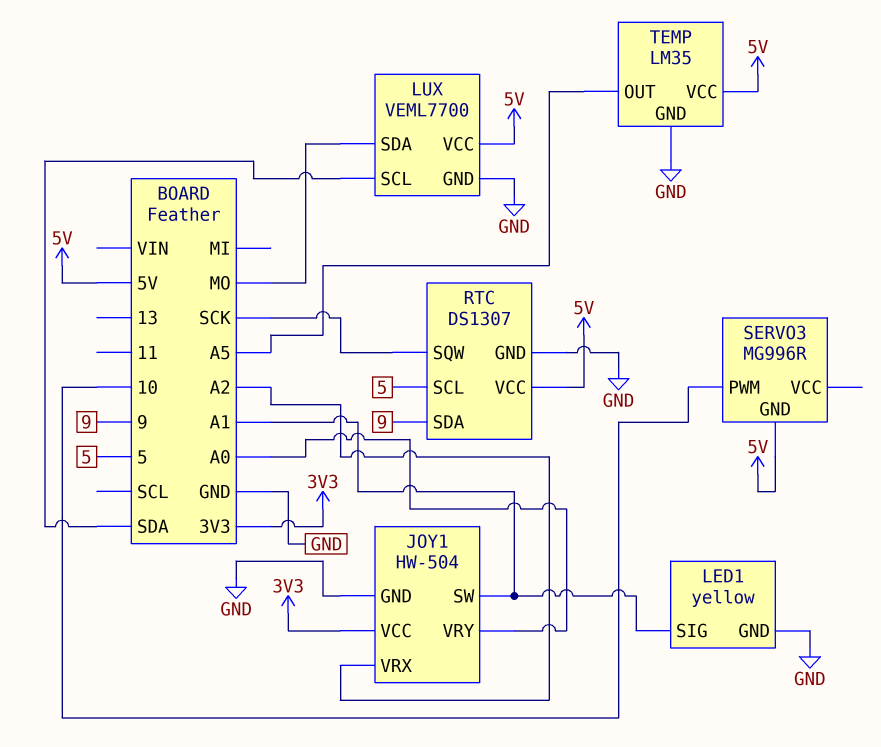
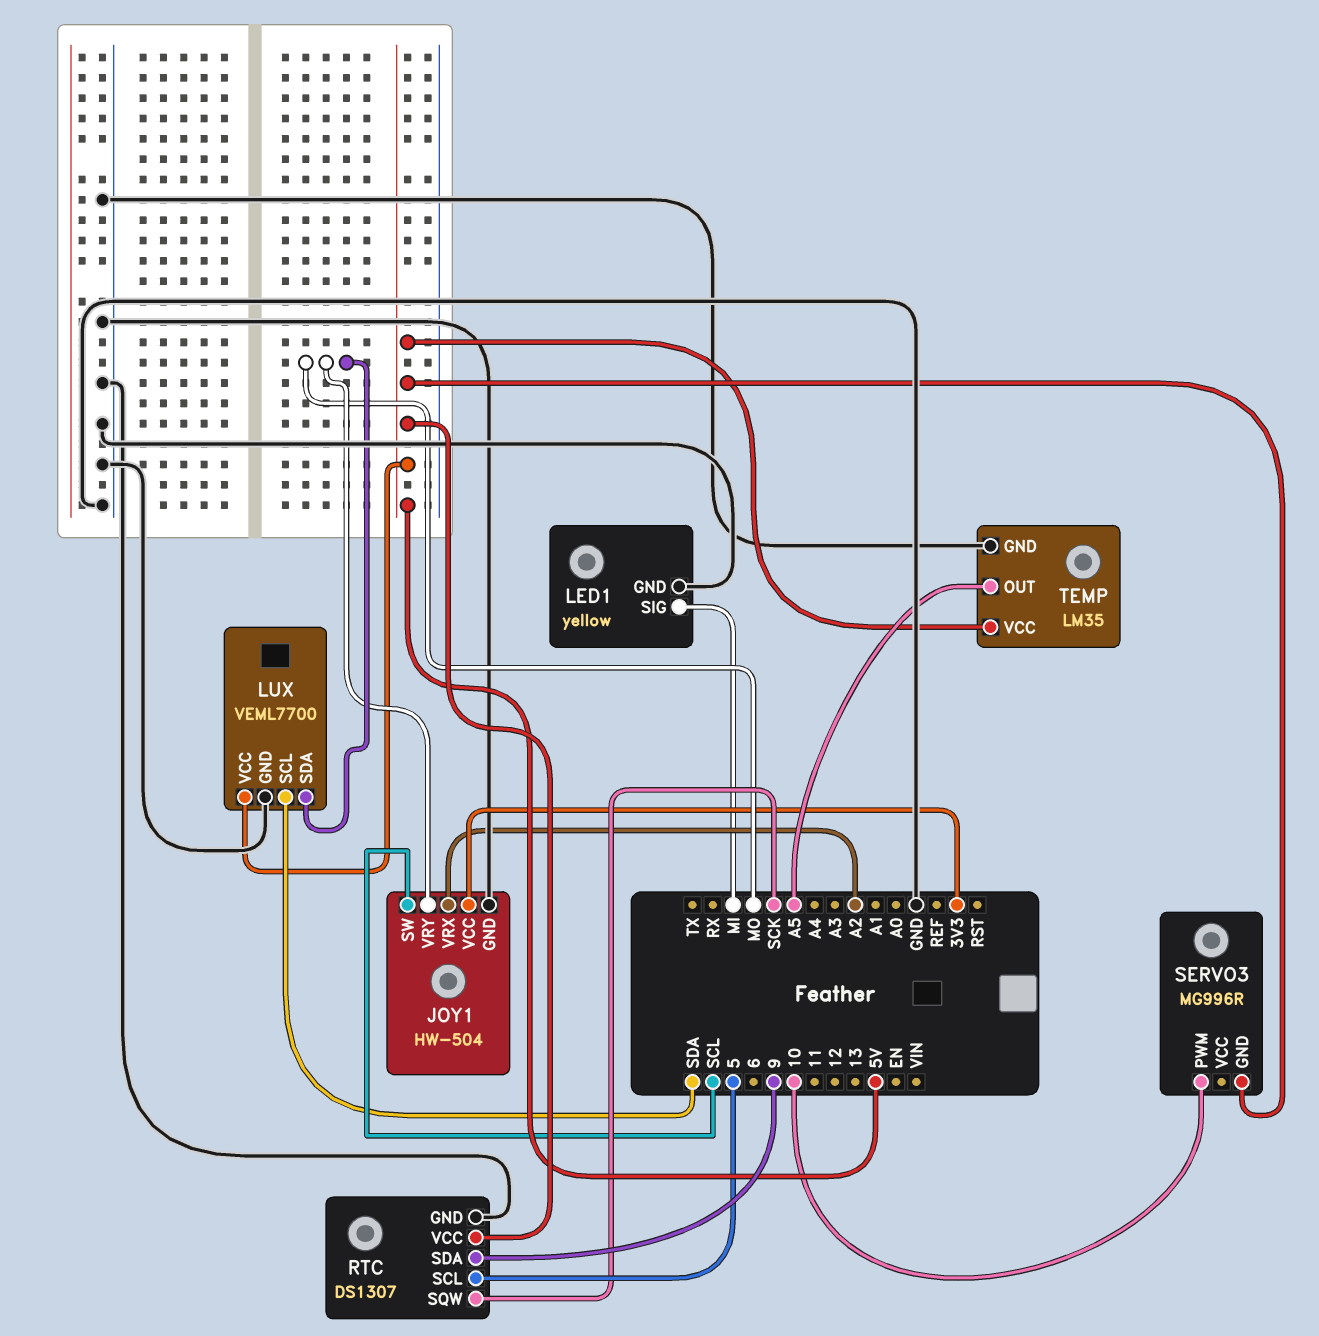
JOY1 pin SW: A1 -> SCL
JOY1 pin VRY: A0 -> MO
LED1 pin SIG: A1 -> MI

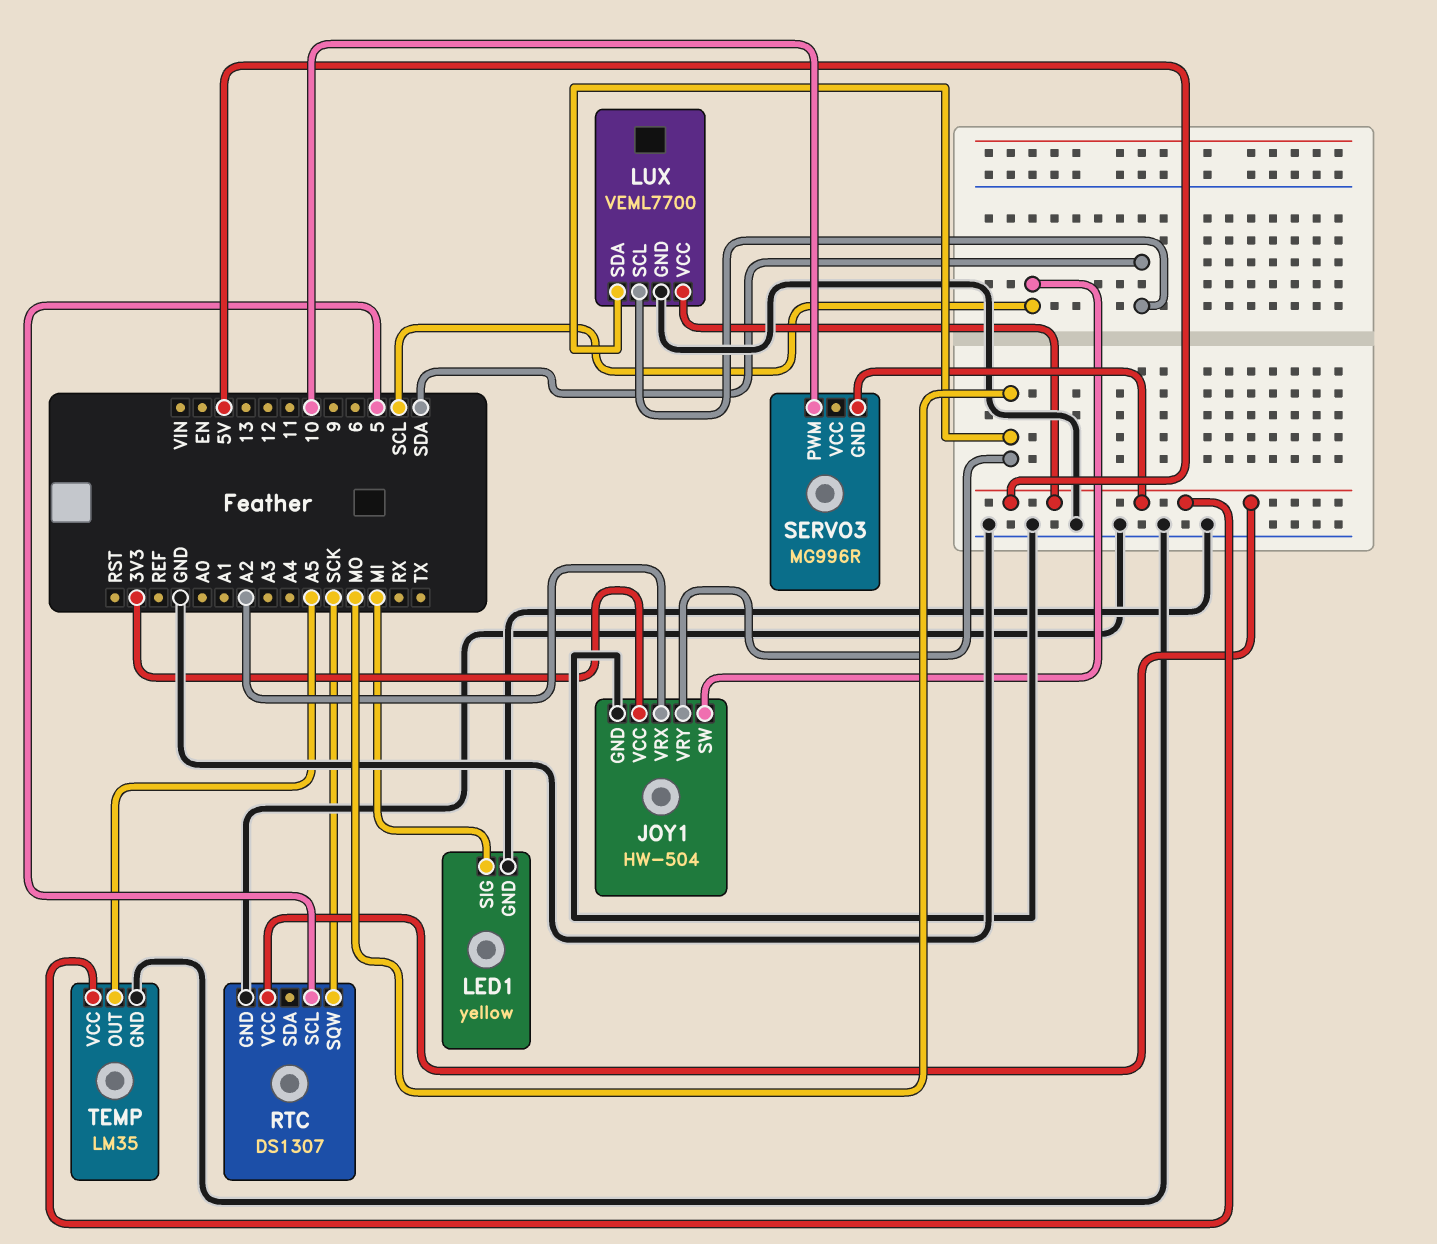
RTC pin SDA: 9 -> none

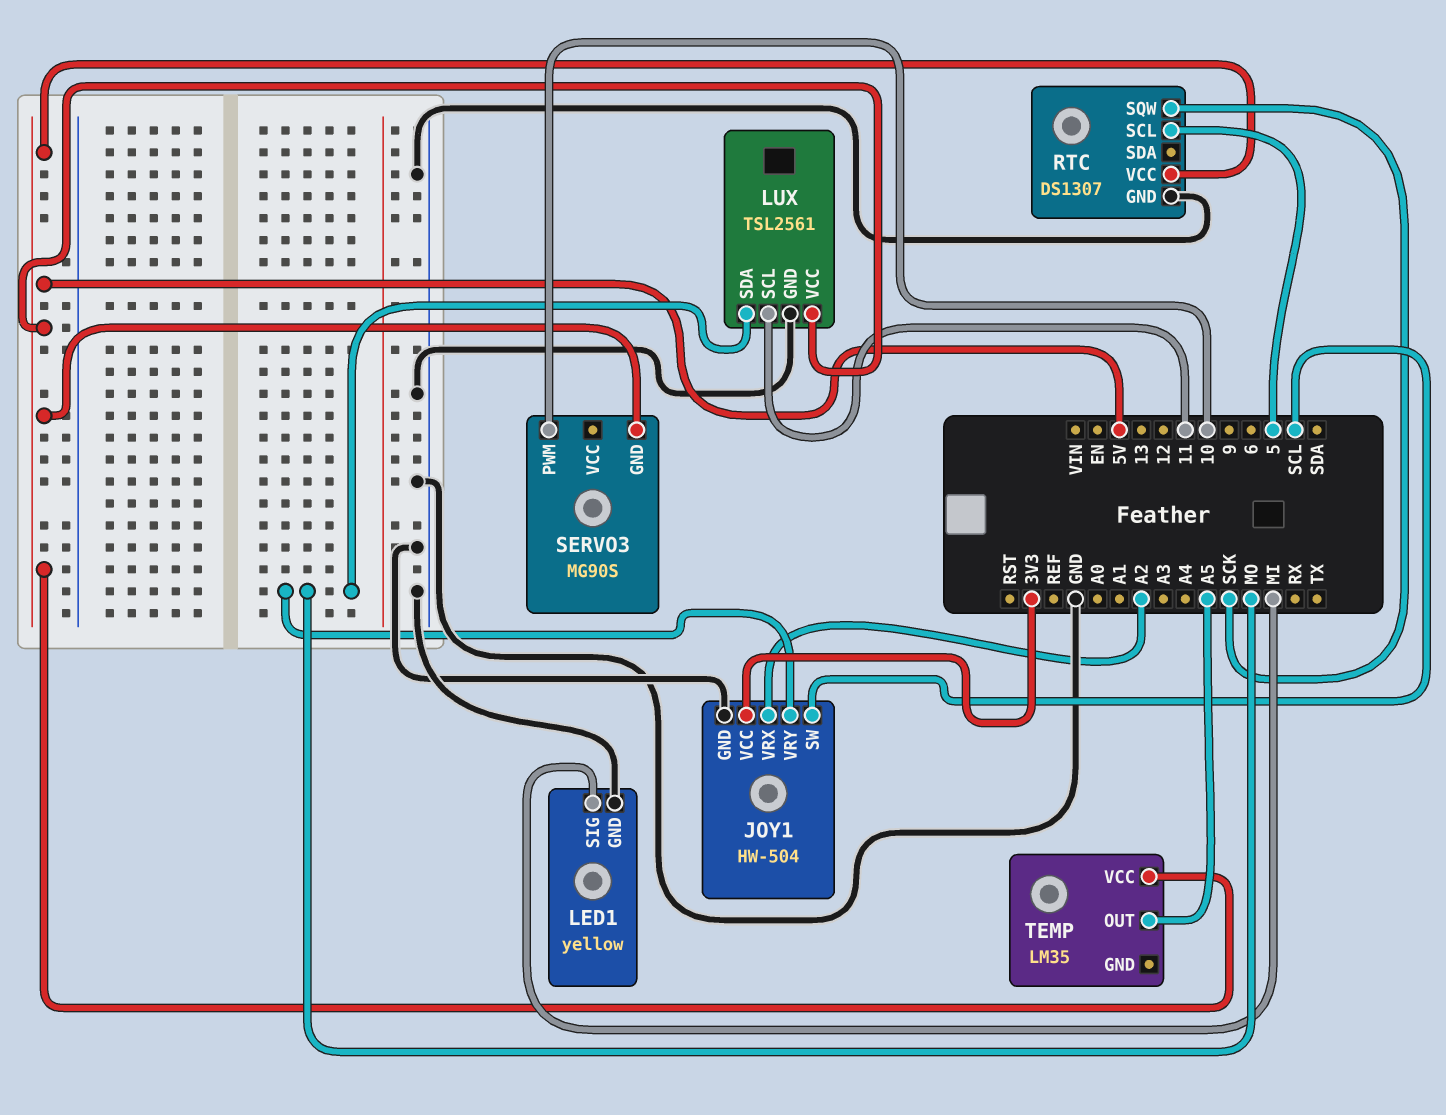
LUX: VEML7700 -> TSL2561
LUX pin SCL: SDA -> 11
SERVO3: MG996R -> MG90S
TEMP pin GND: GND -> none

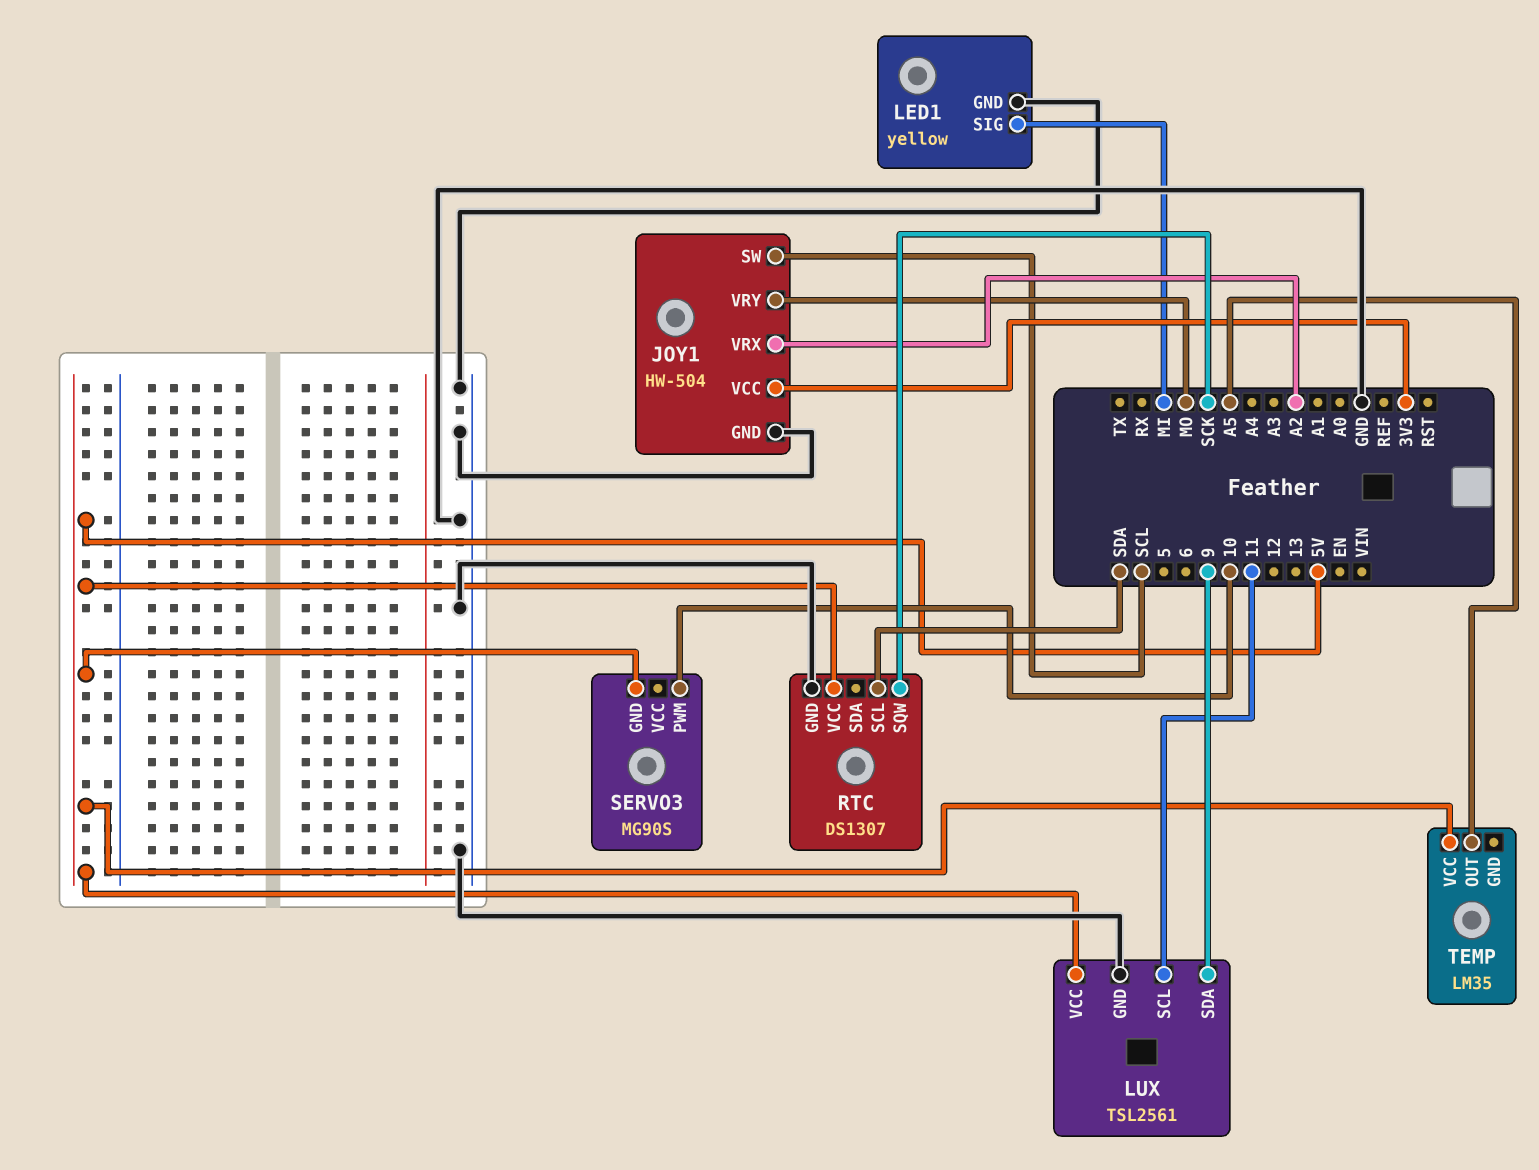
LUX pin SDA: MO -> 9
RTC pin SCL: 5 -> SDA

